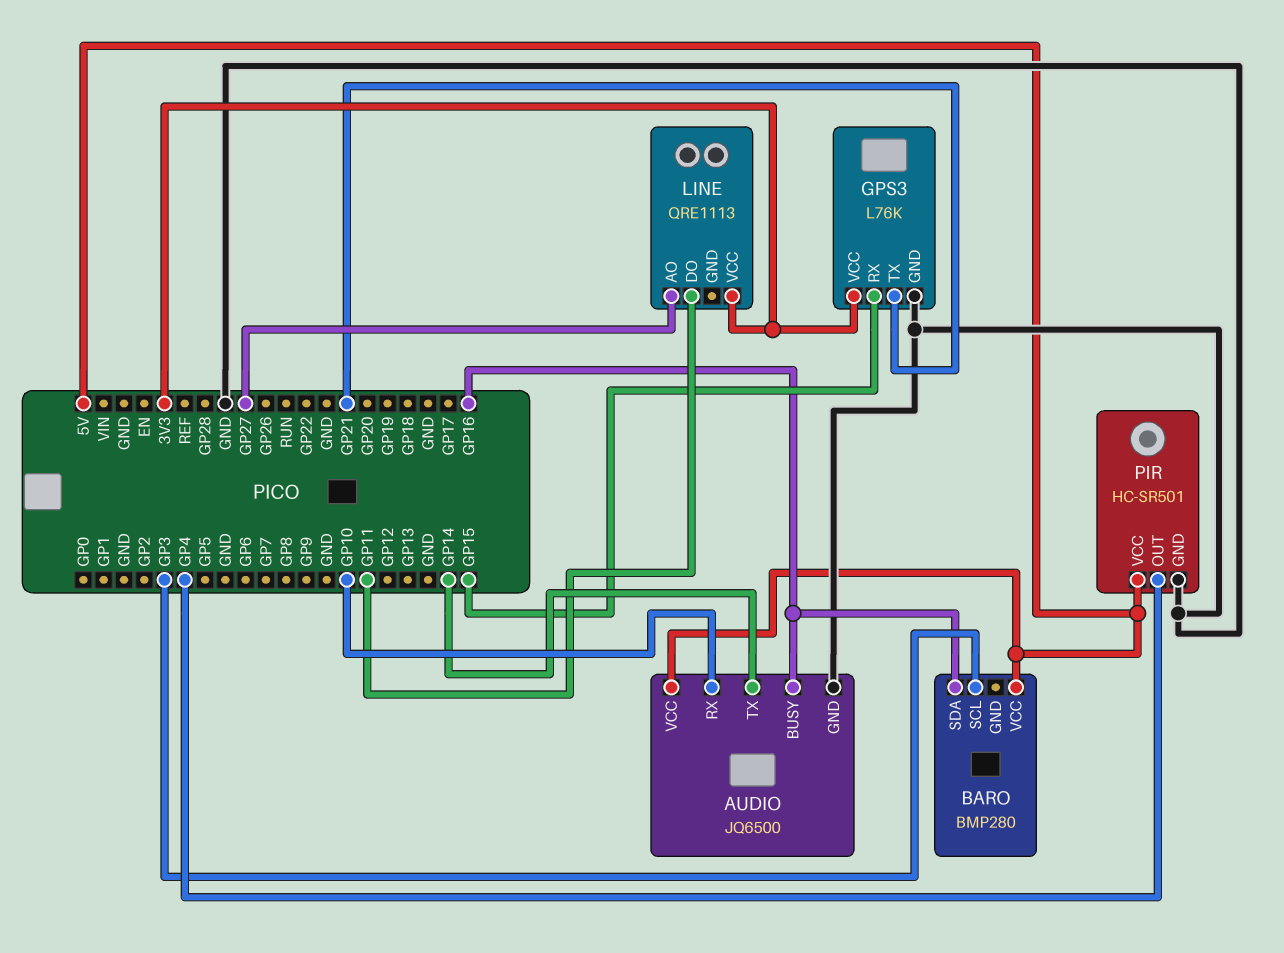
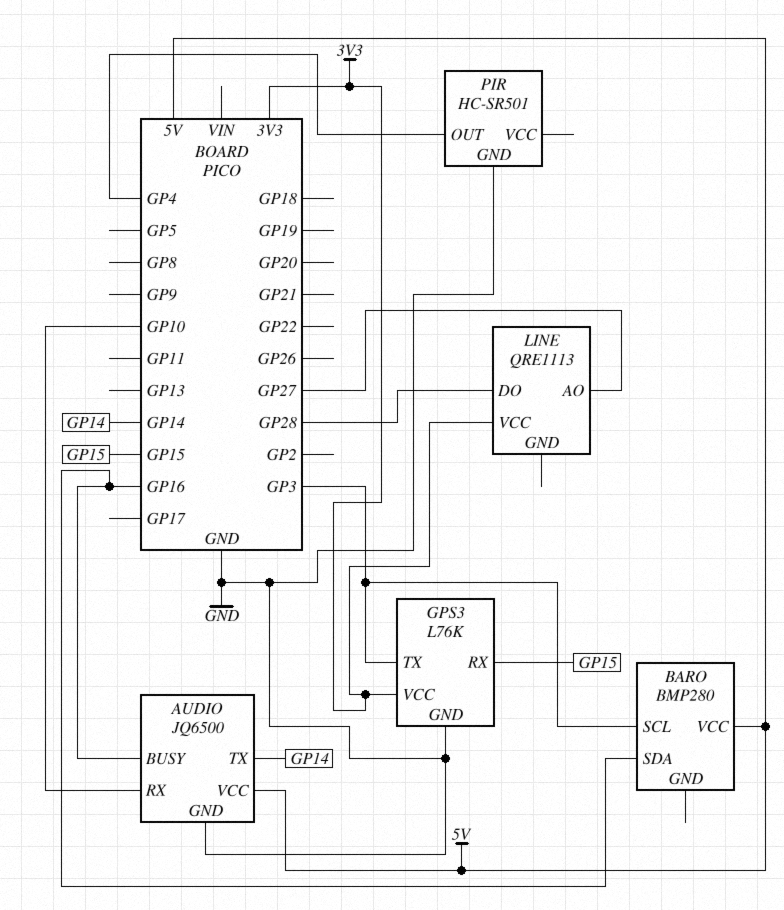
GPS3 pin TX: GP21 -> GP3
LINE pin DO: GP11 -> GP28
PIR pin VCC: 5V -> none

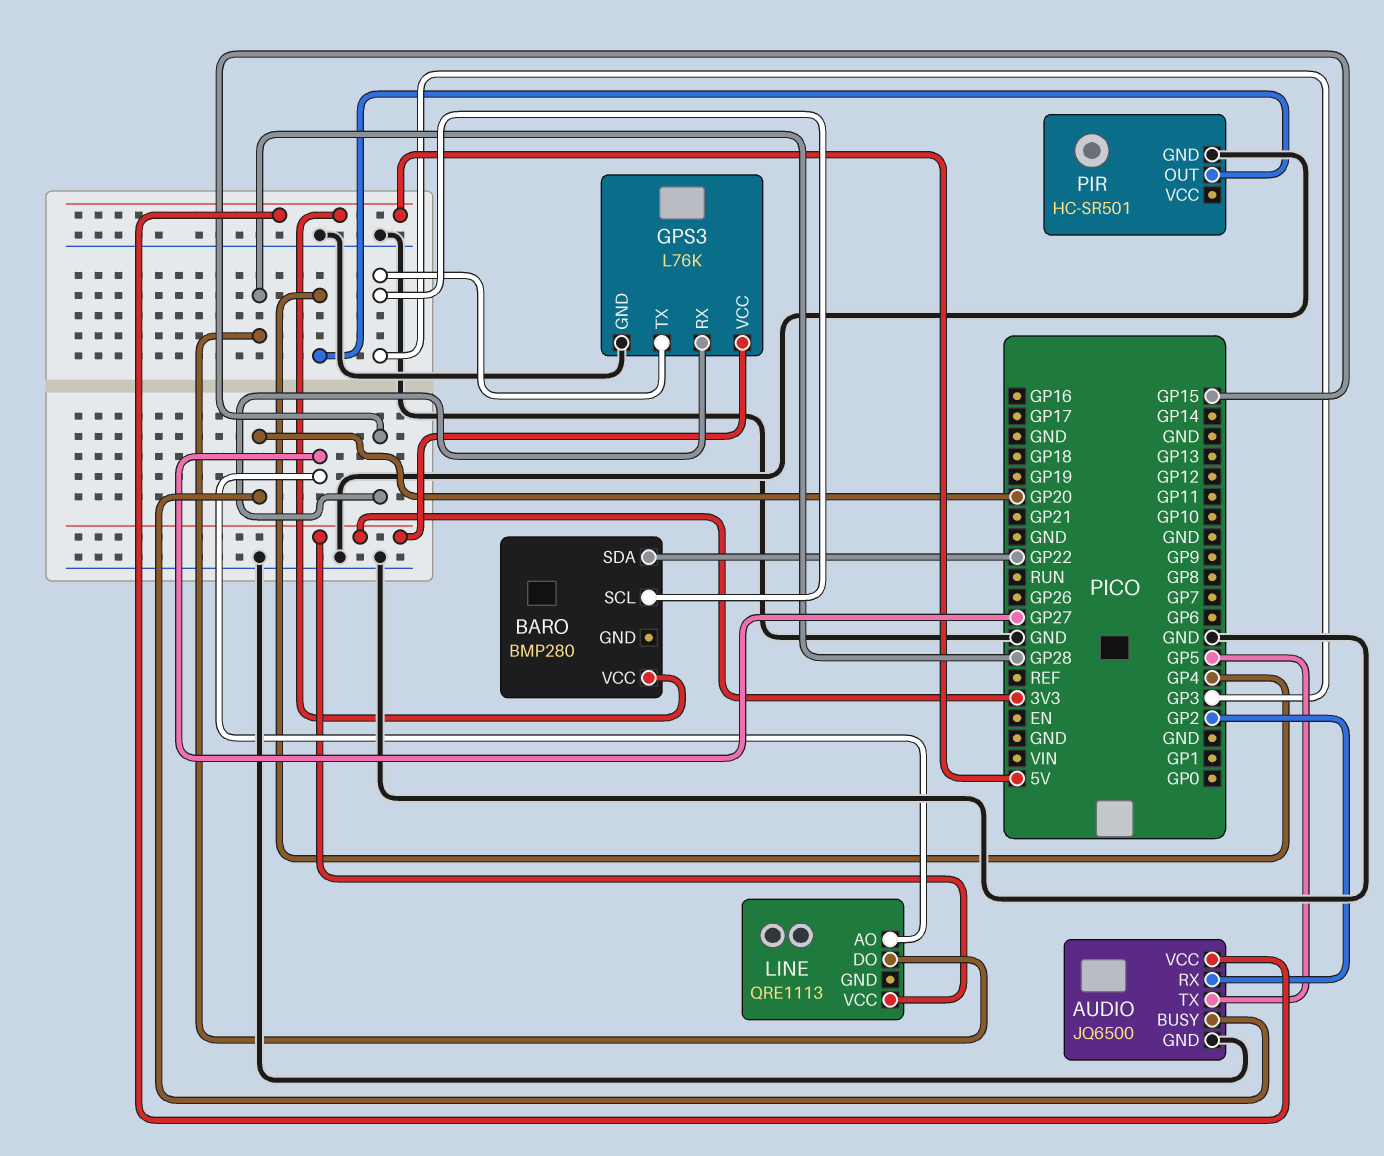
AUDIO pin BUSY: GP16 -> GP20
AUDIO pin RX: GP10 -> GP2
AUDIO pin TX: GP14 -> GP5
BARO pin SDA: GP16 -> GP22

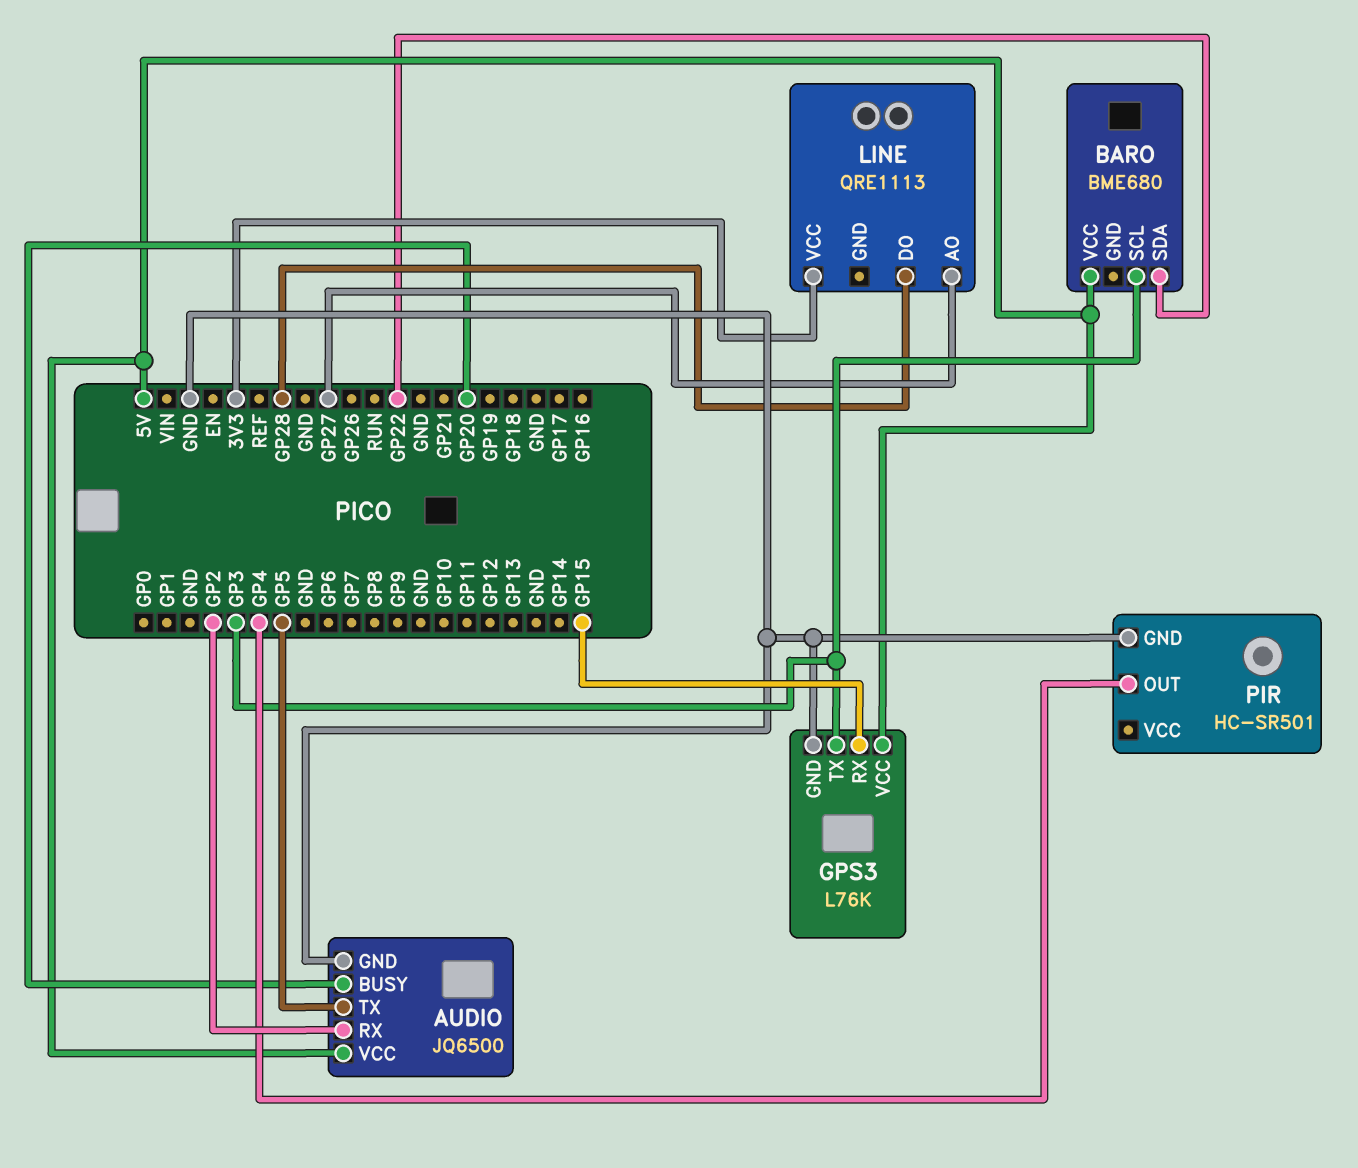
BARO: BMP280 -> BME680
GPS3 pin VCC: 3V3 -> 5V

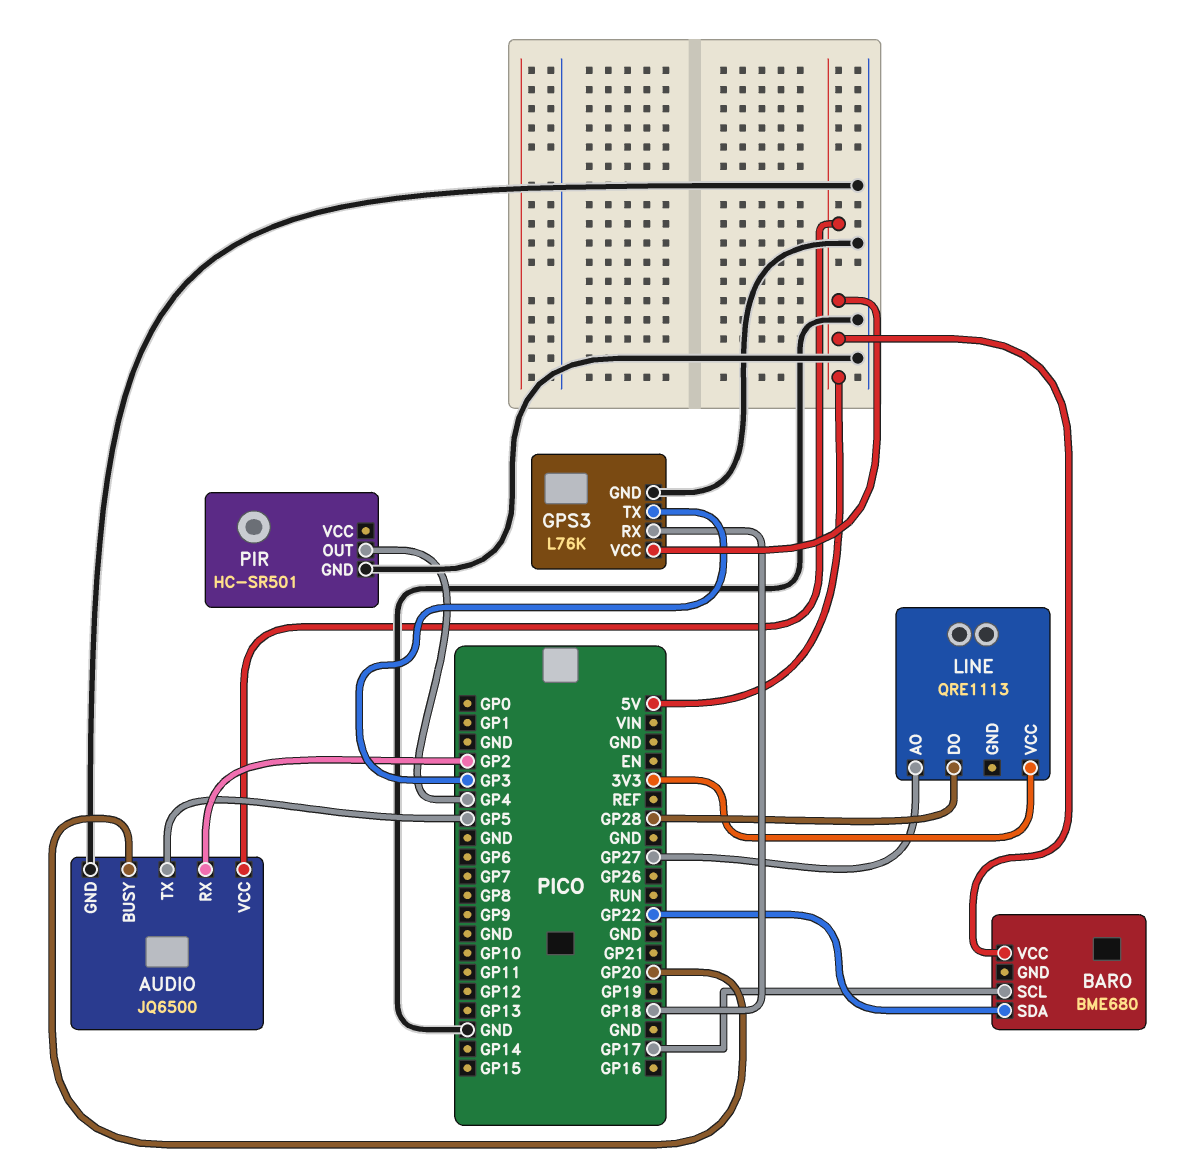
BARO pin SCL: GP3 -> GP17
GPS3 pin RX: GP15 -> GP18

